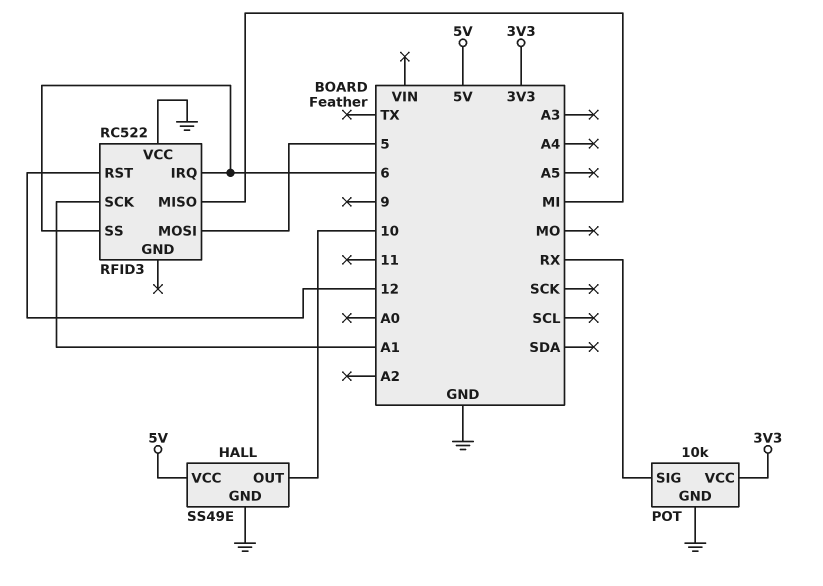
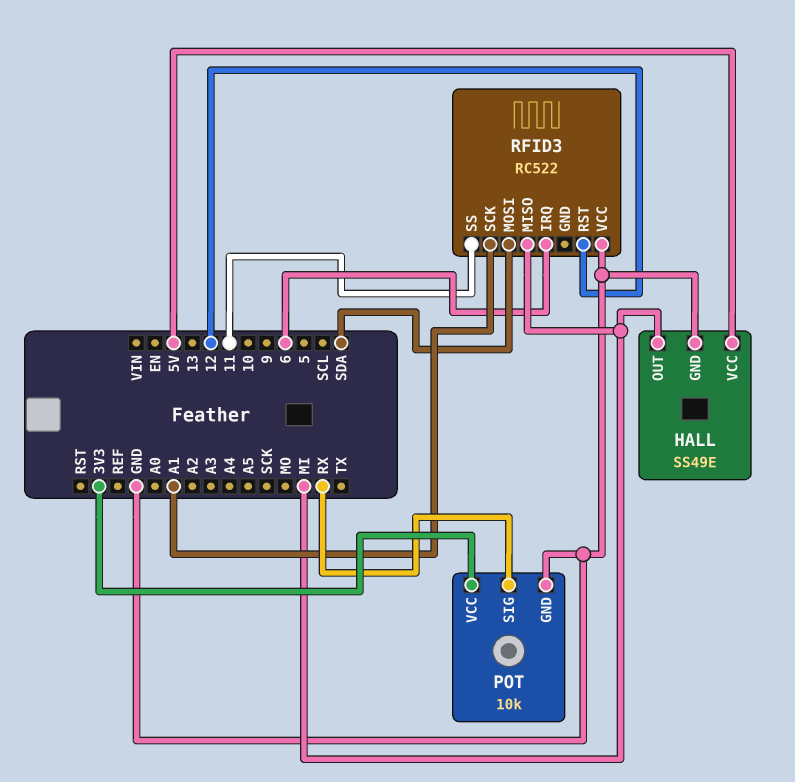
HALL pin OUT: 10 -> MI
RFID3 pin MOSI: 5 -> SDA
RFID3 pin SS: 6 -> 11

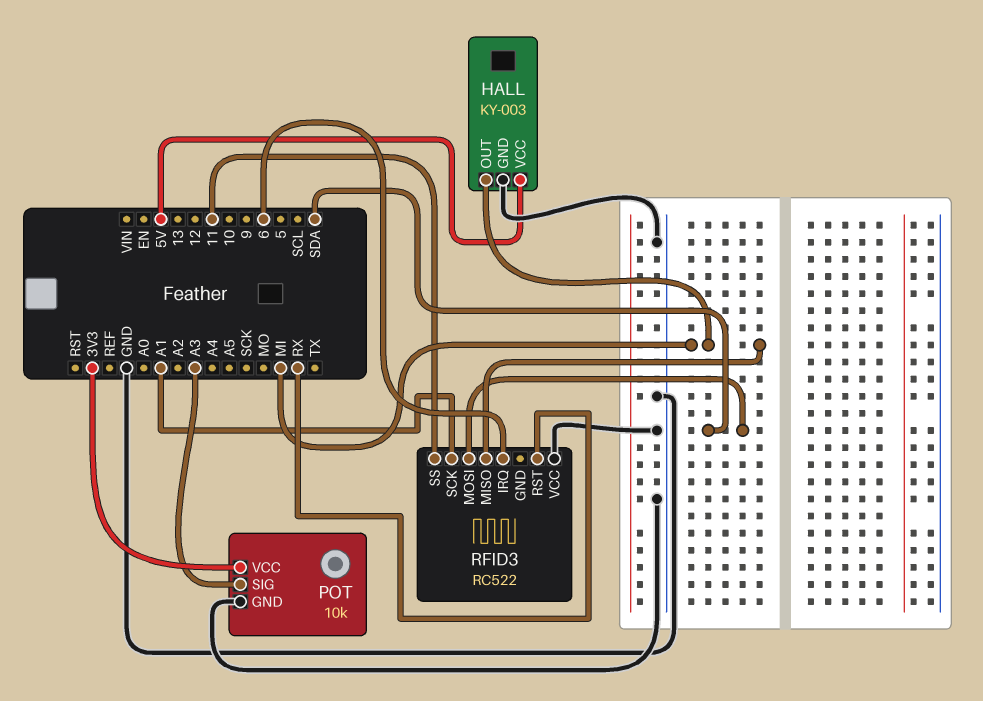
HALL: SS49E -> KY-003
POT pin SIG: RX -> A3
RFID3 pin RST: 12 -> RX

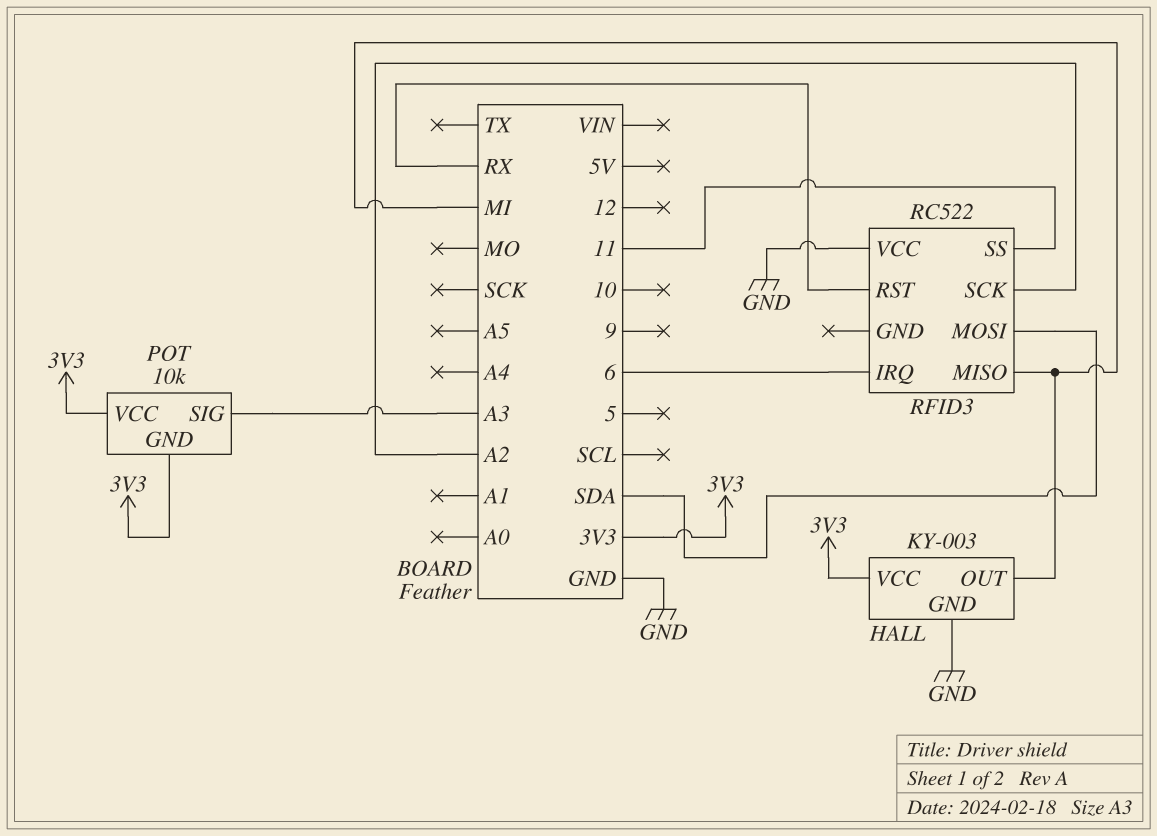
HALL pin VCC: 5V -> 3V3
POT pin GND: GND -> 3V3
RFID3 pin SCK: A1 -> A2

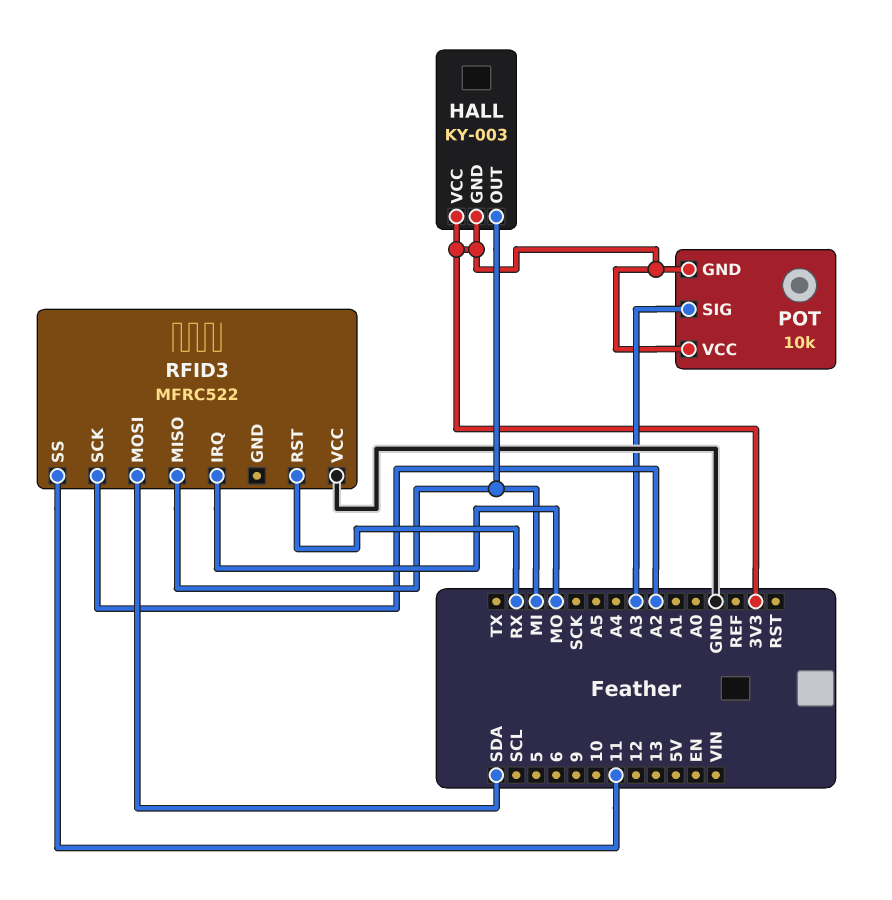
HALL pin GND: GND -> 3V3
RFID3: RC522 -> MFRC522
RFID3 pin IRQ: 6 -> MO

